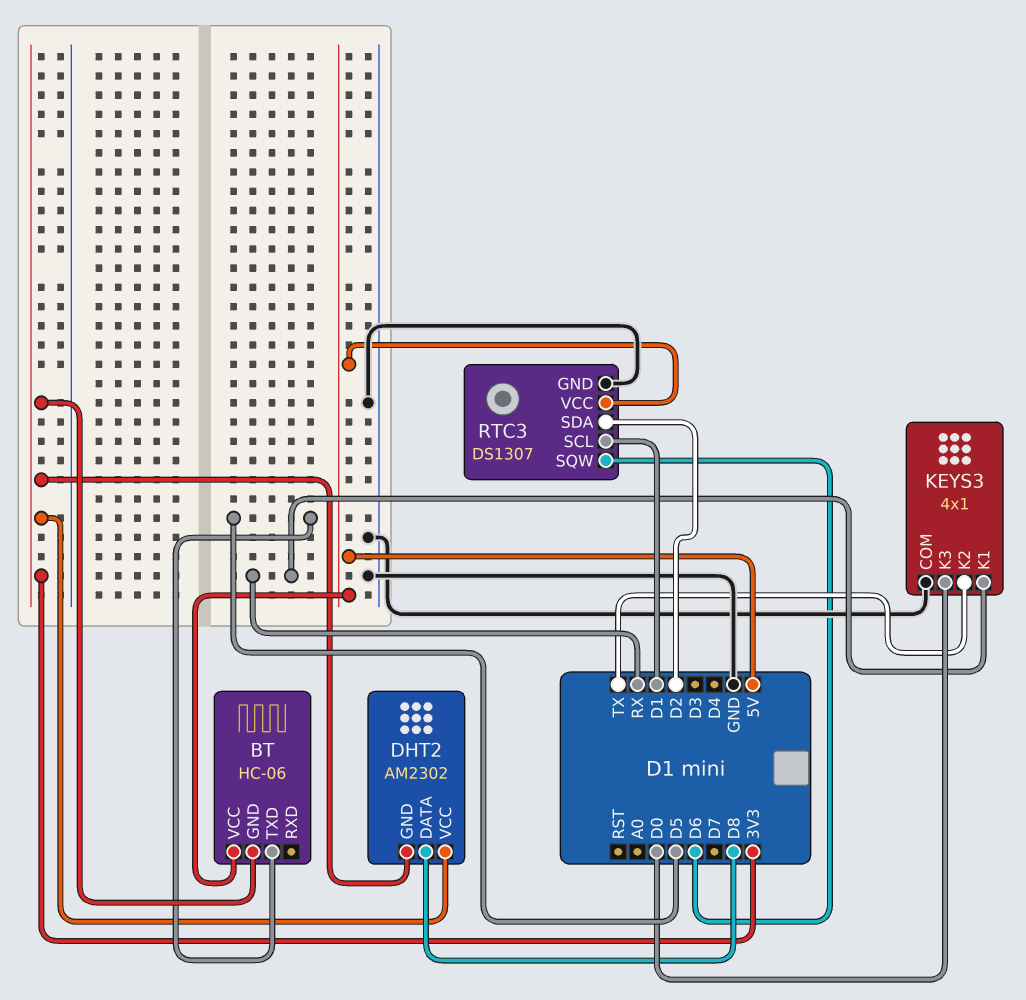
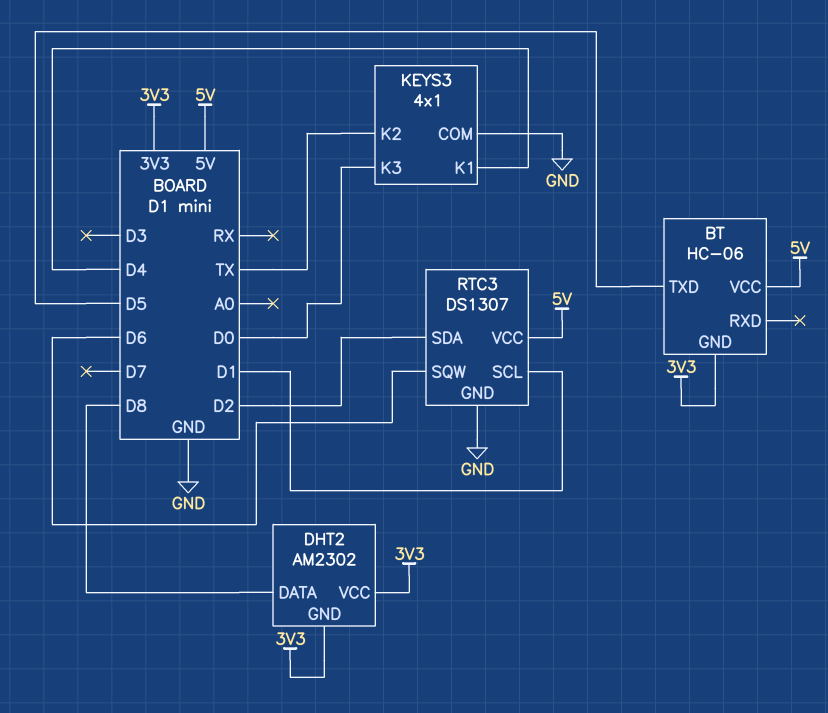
KEYS3 pin K1: RX -> D4

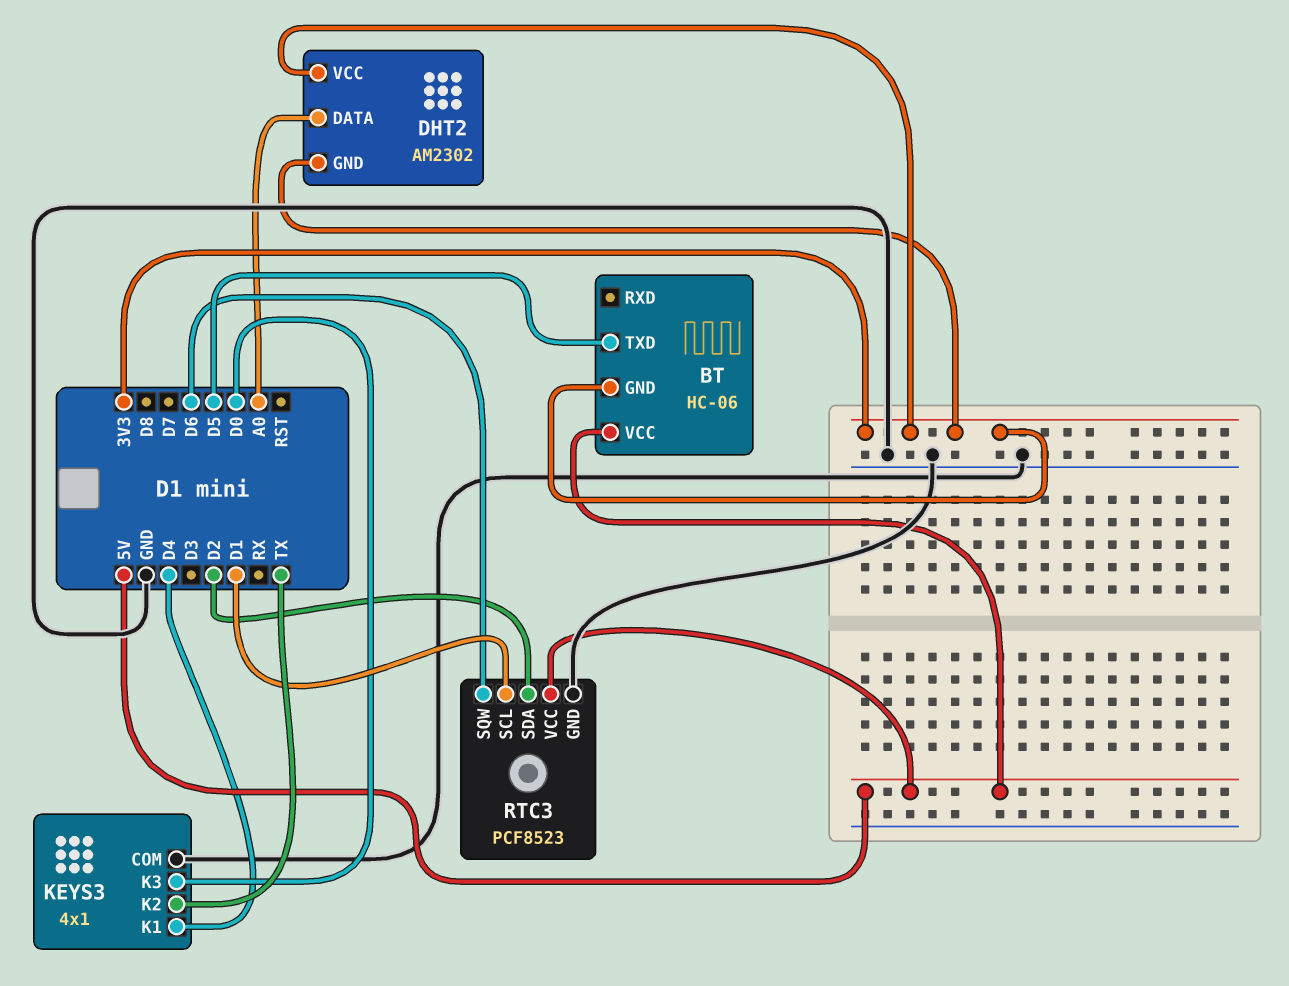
DHT2 pin DATA: D8 -> A0
RTC3: DS1307 -> PCF8523

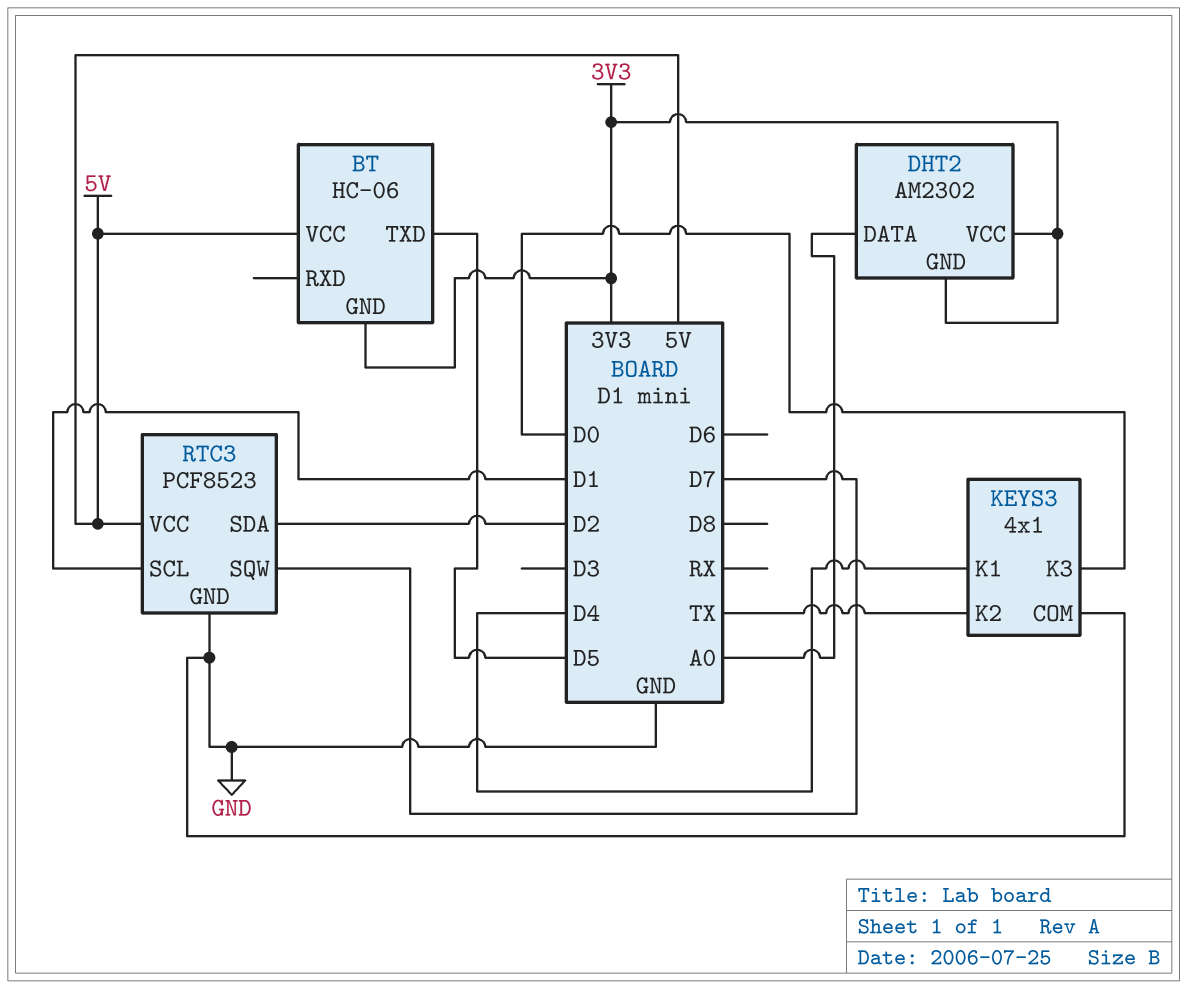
RTC3 pin SQW: D6 -> D7

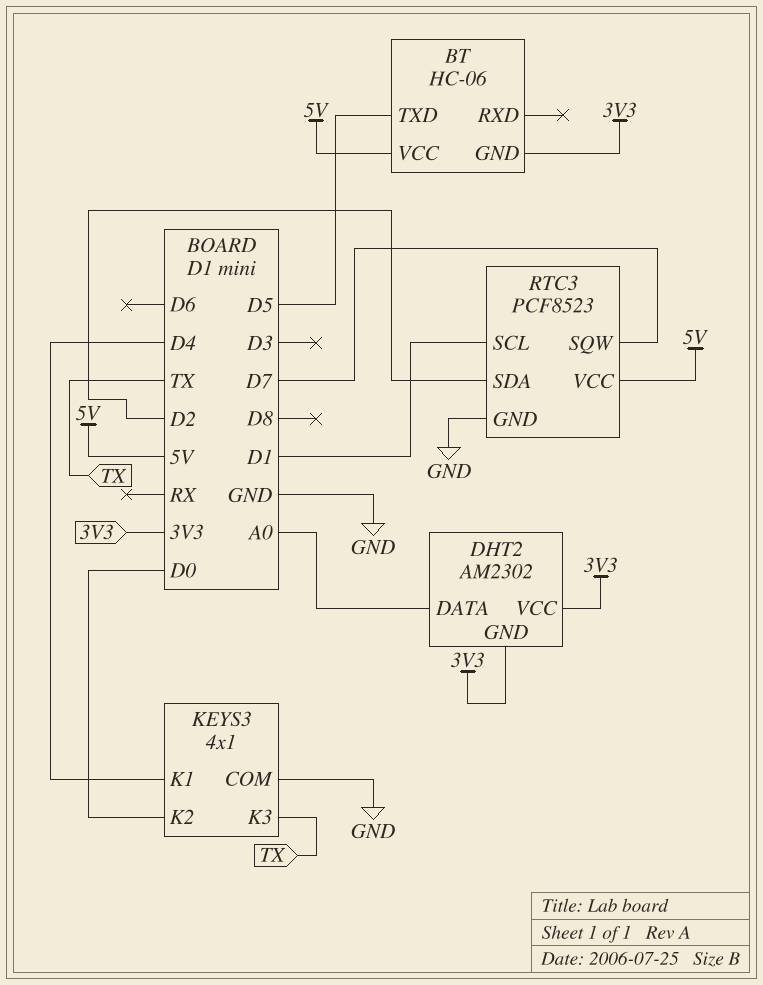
KEYS3 pin K2: TX -> D0
KEYS3 pin K3: D0 -> TX

